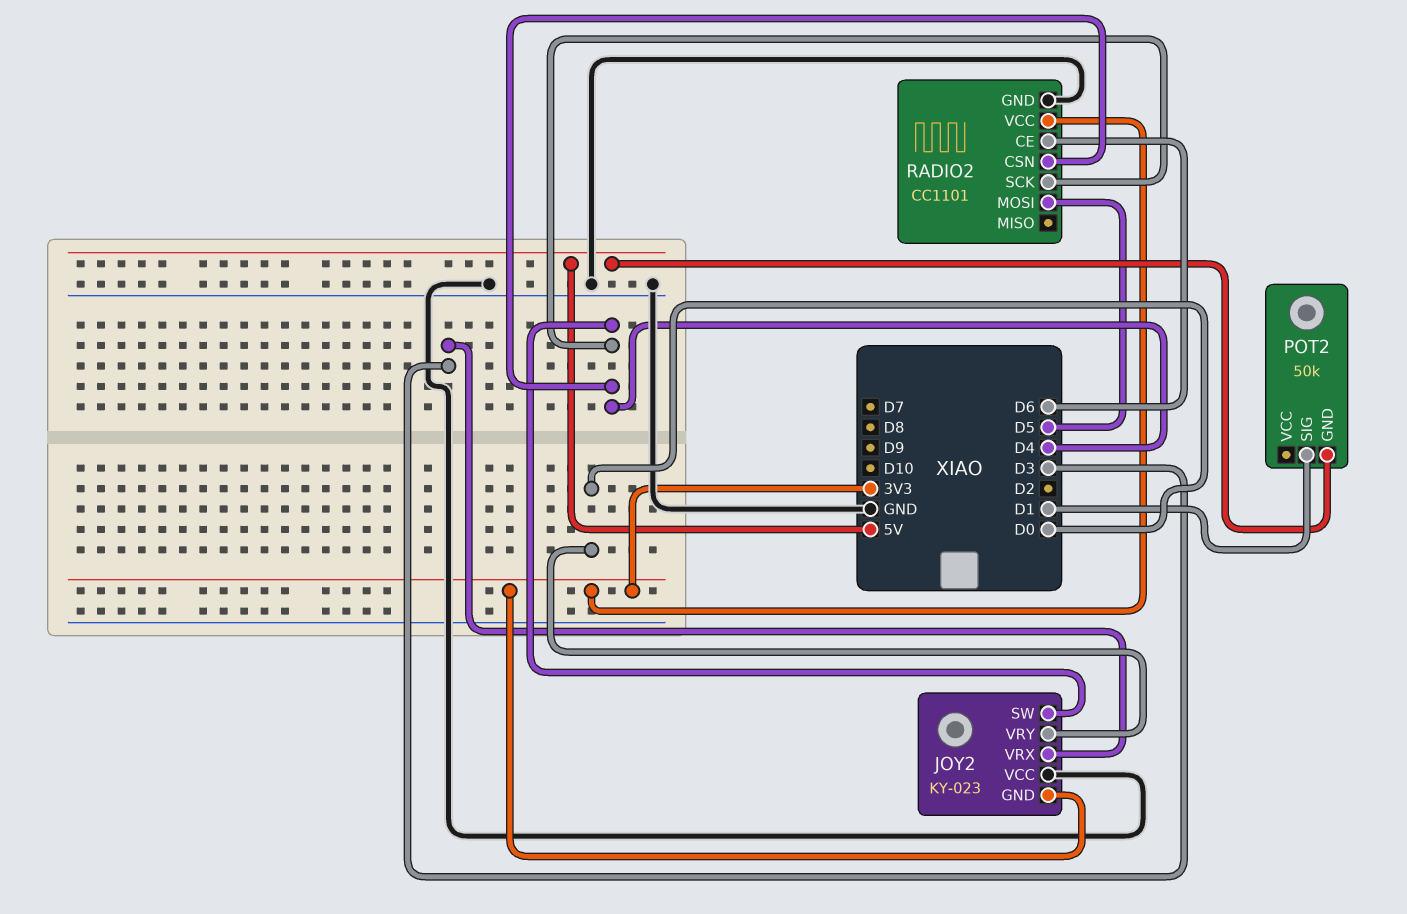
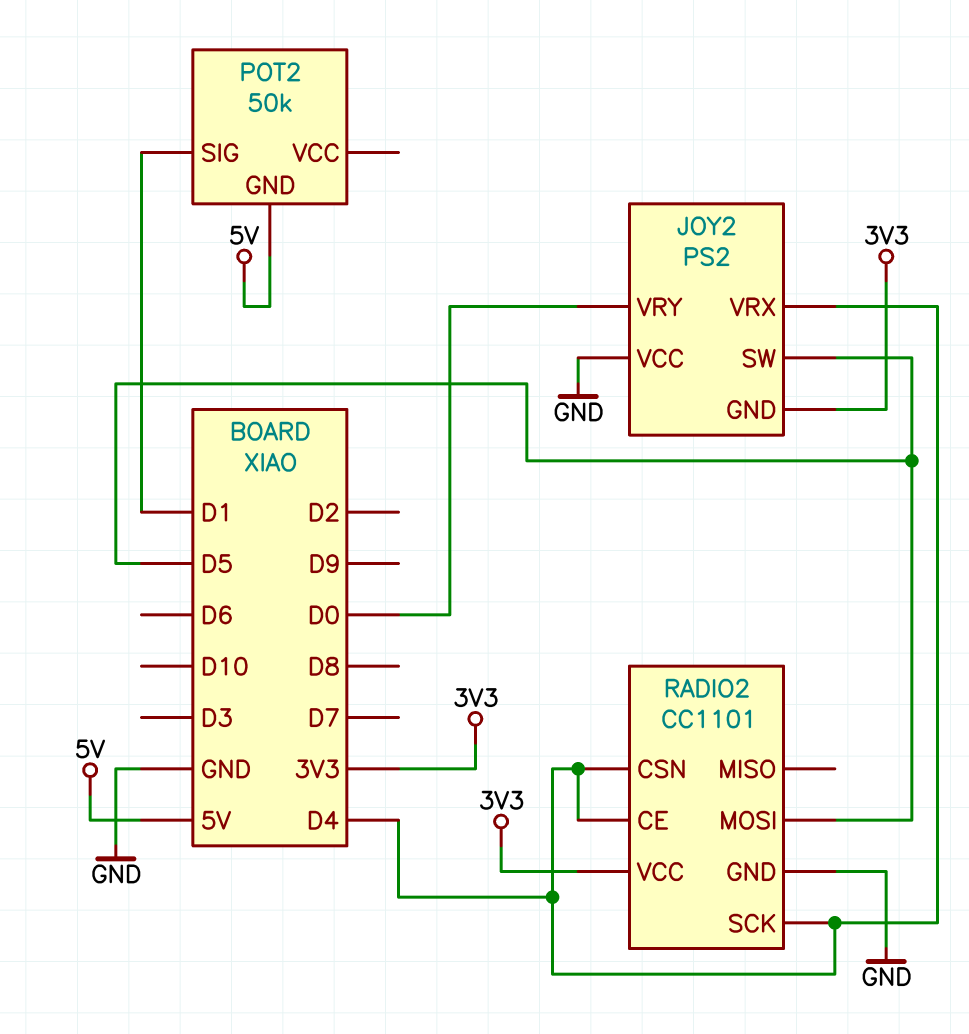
JOY2: KY-023 -> PS2
JOY2 pin SW: D4 -> D5
JOY2 pin VRX: D3 -> D4
RADIO2 pin CE: D6 -> D4

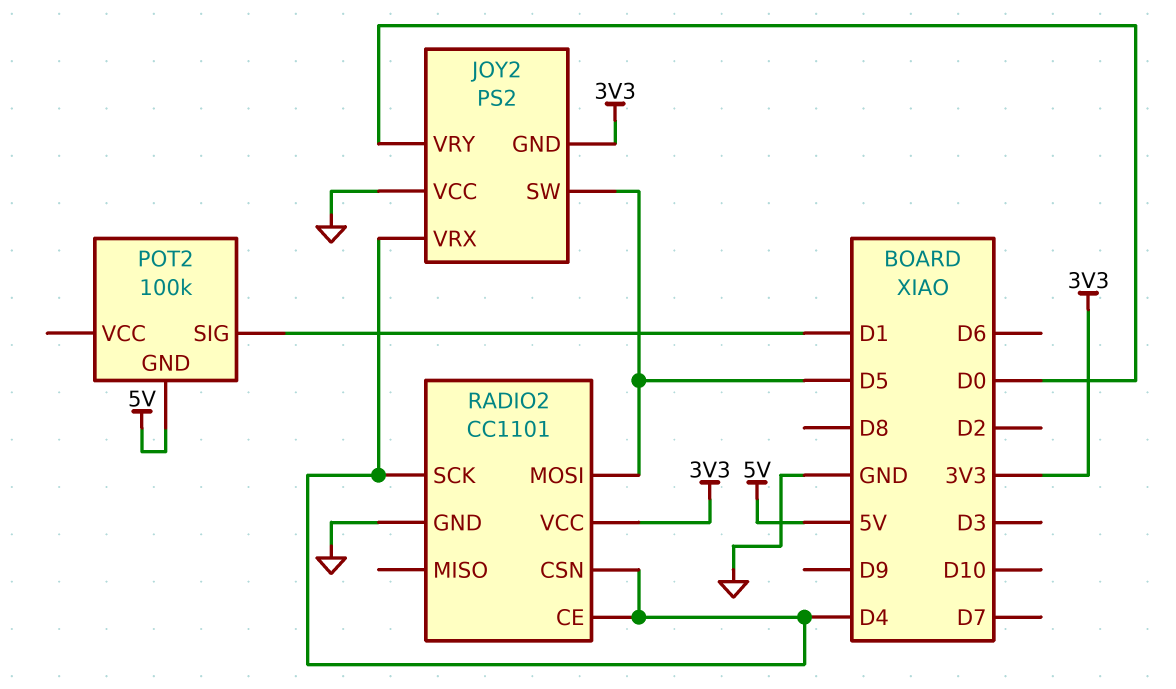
POT2: 50k -> 100k

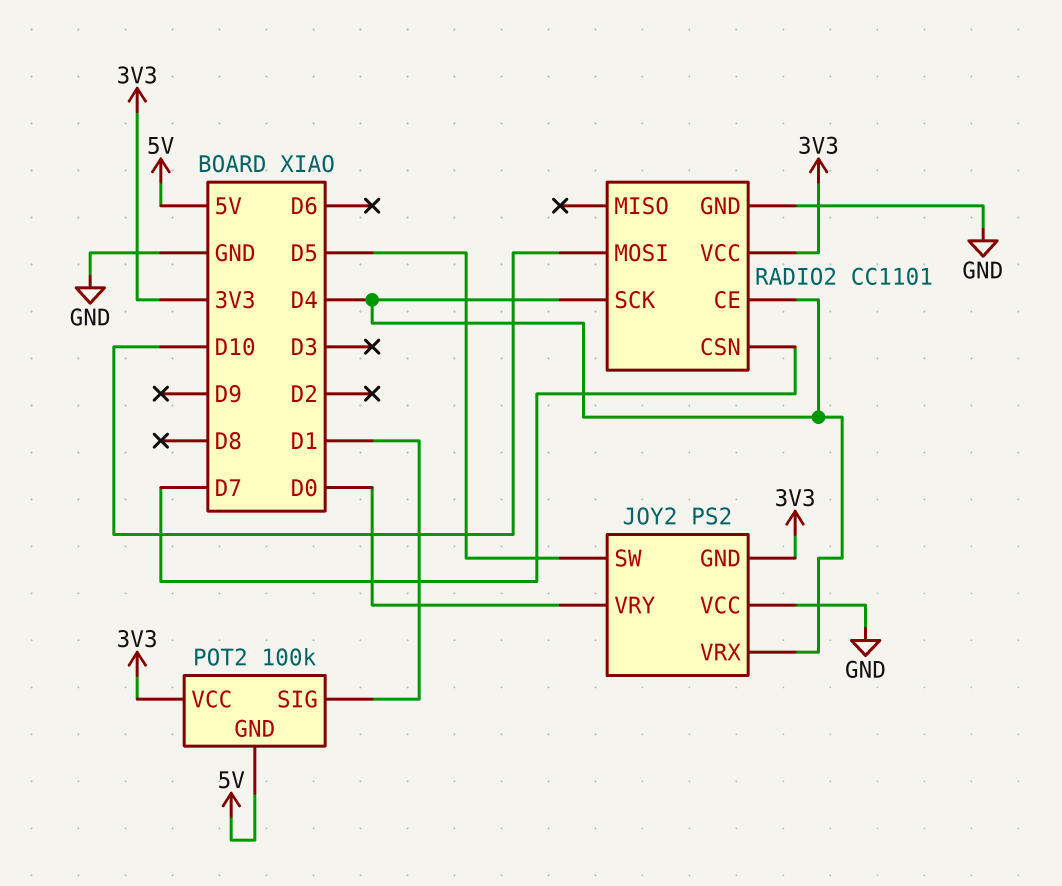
POT2 pin VCC: none -> 3V3
RADIO2 pin CSN: D4 -> D7
RADIO2 pin MOSI: D5 -> D10

